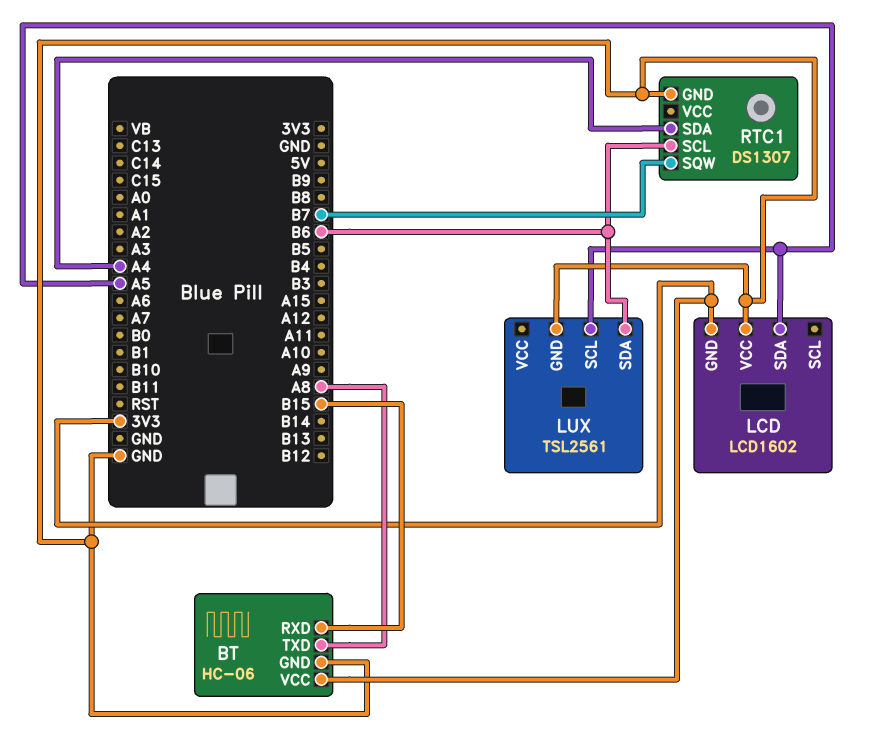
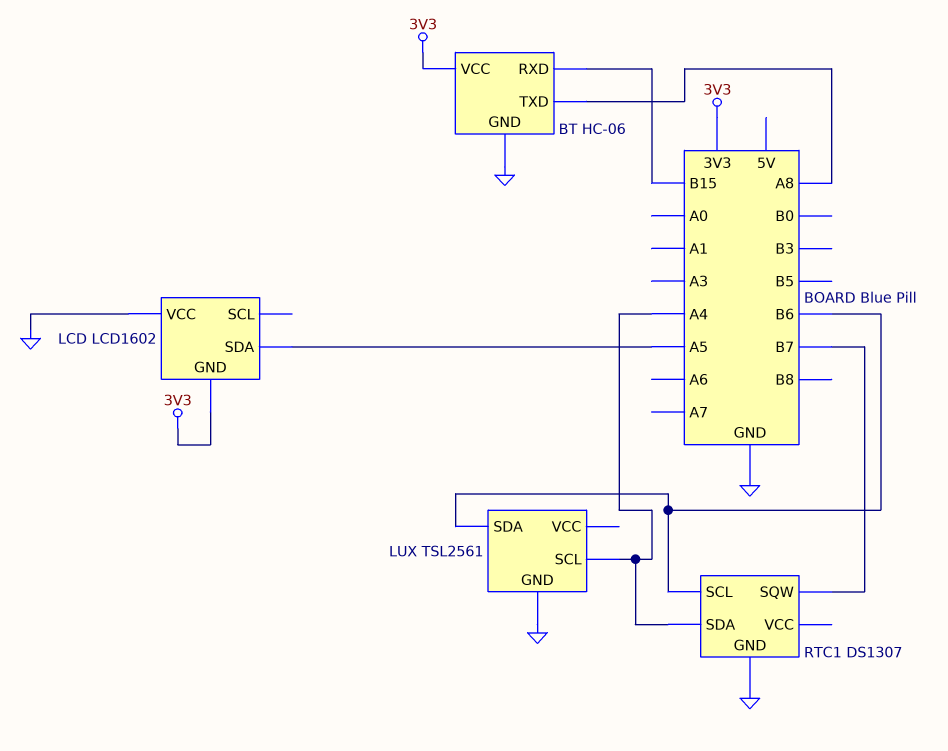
LUX pin SCL: A5 -> A4

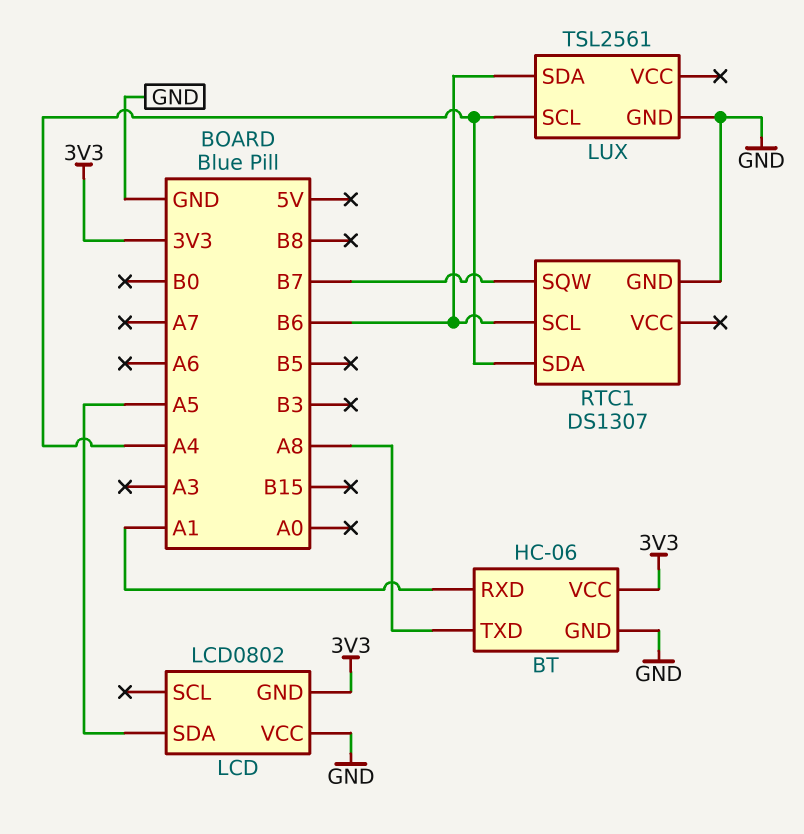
BT pin RXD: B15 -> A1
LCD: LCD1602 -> LCD0802

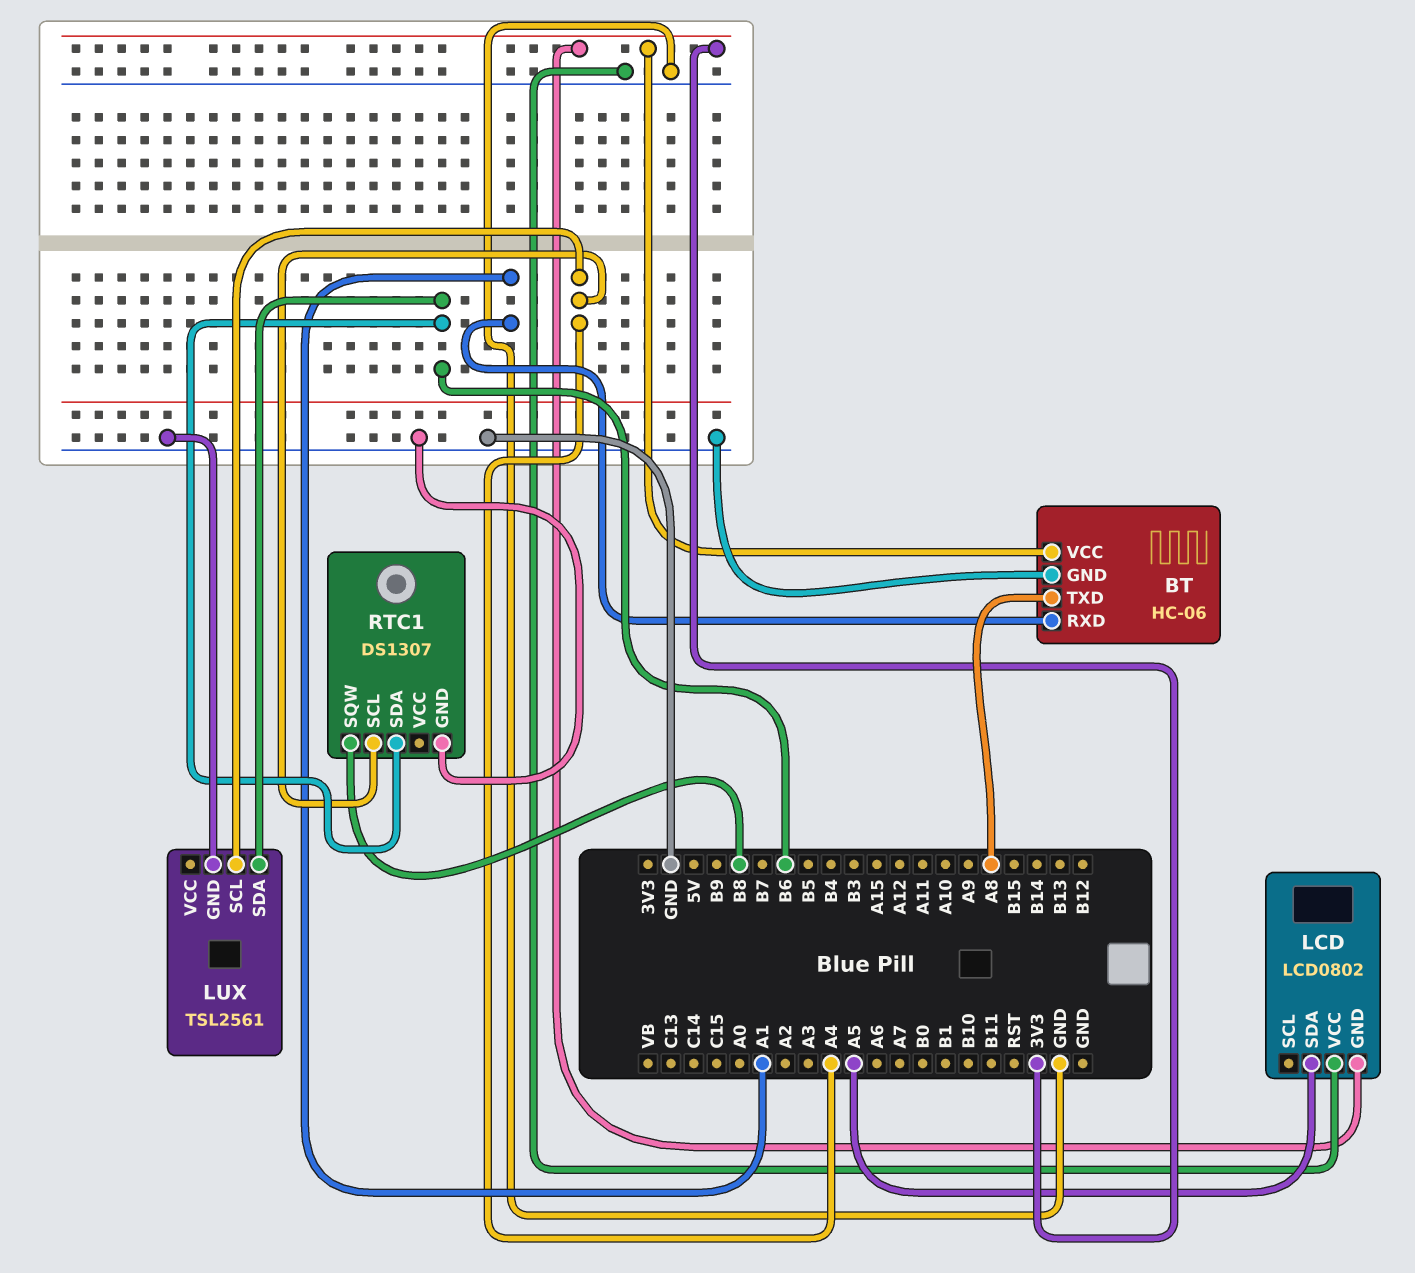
RTC1 pin SCL: B6 -> A4
RTC1 pin SDA: A4 -> B6
RTC1 pin SQW: B7 -> B8

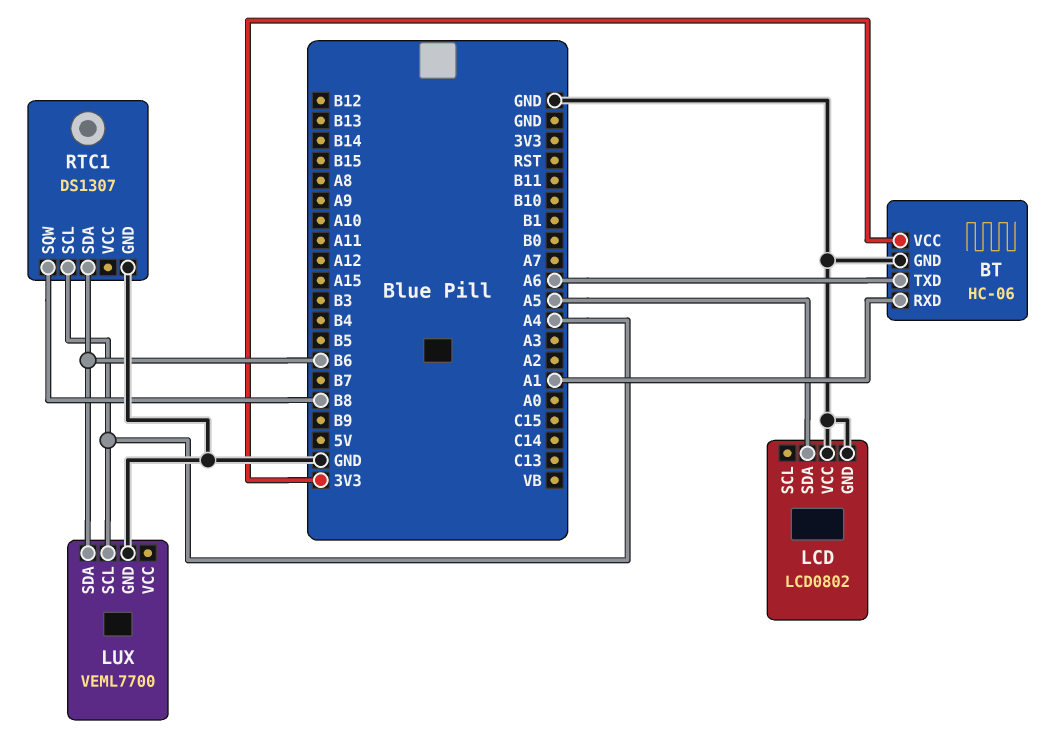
BT pin TXD: A8 -> A6
LCD pin GND: 3V3 -> GND
LUX: TSL2561 -> VEML7700

